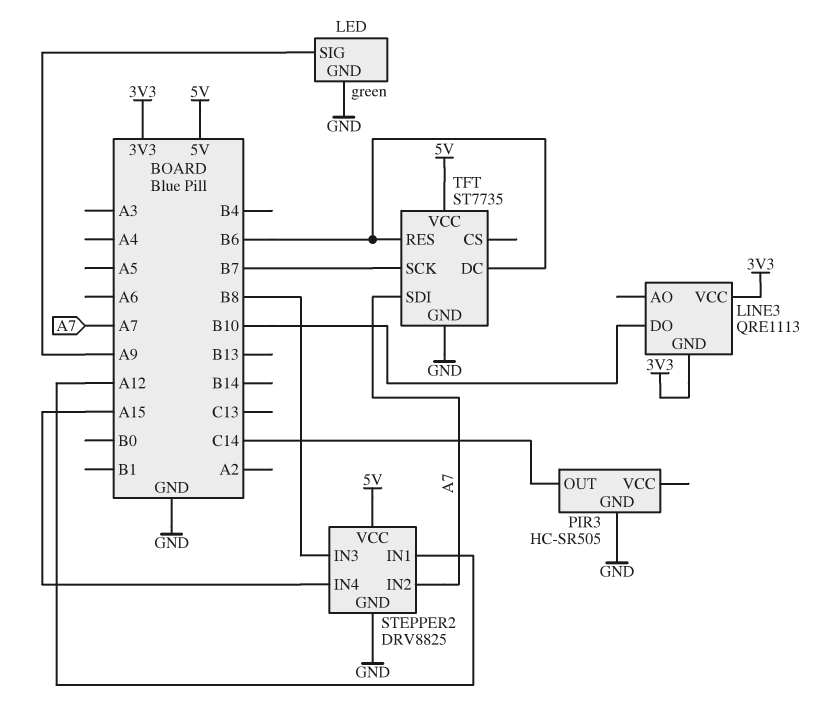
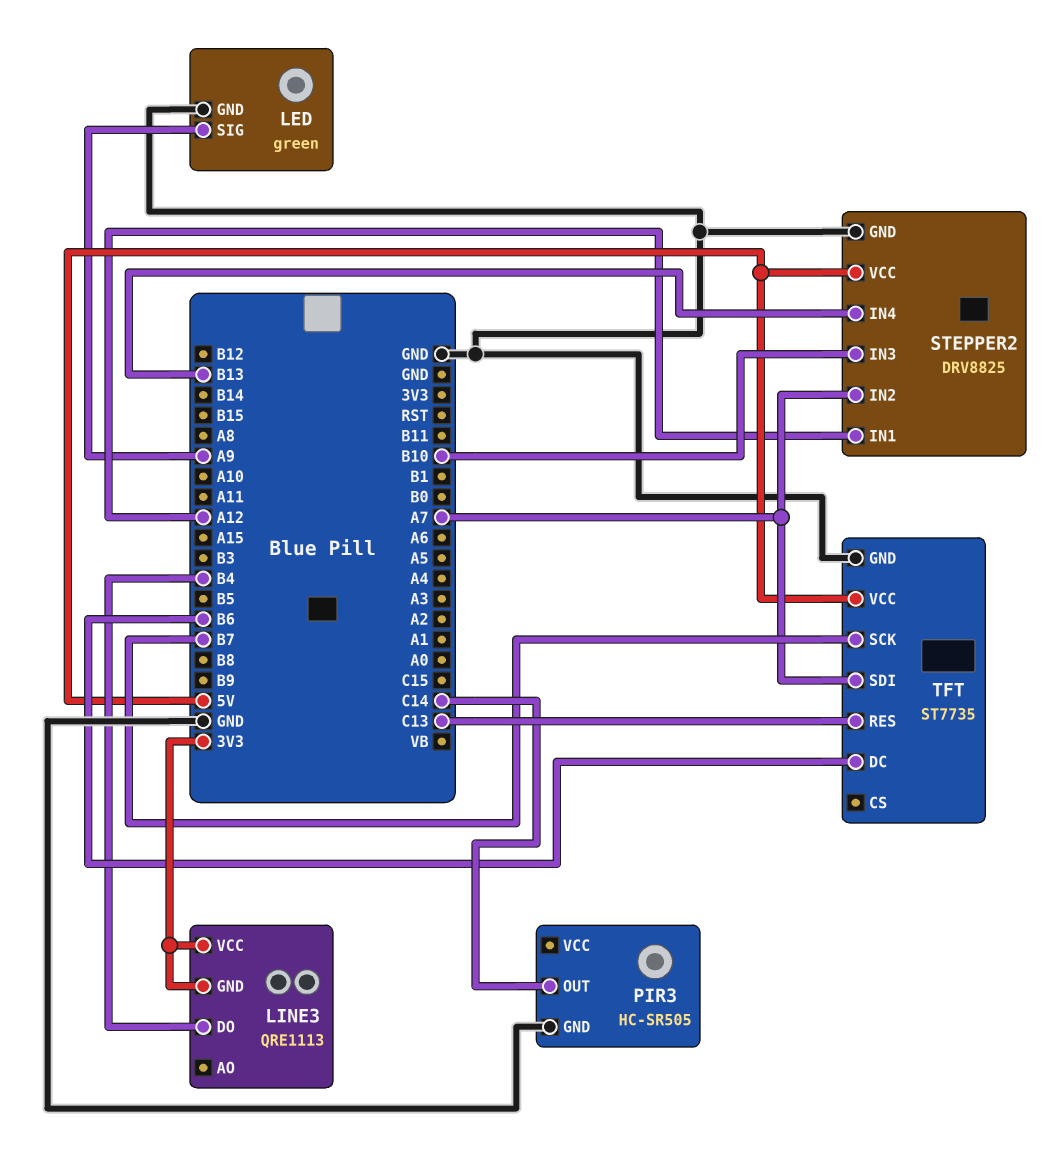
LINE3 pin DO: B10 -> B4
STEPPER2 pin IN3: B8 -> B10
STEPPER2 pin IN4: A15 -> B13
TFT pin RES: B6 -> C13

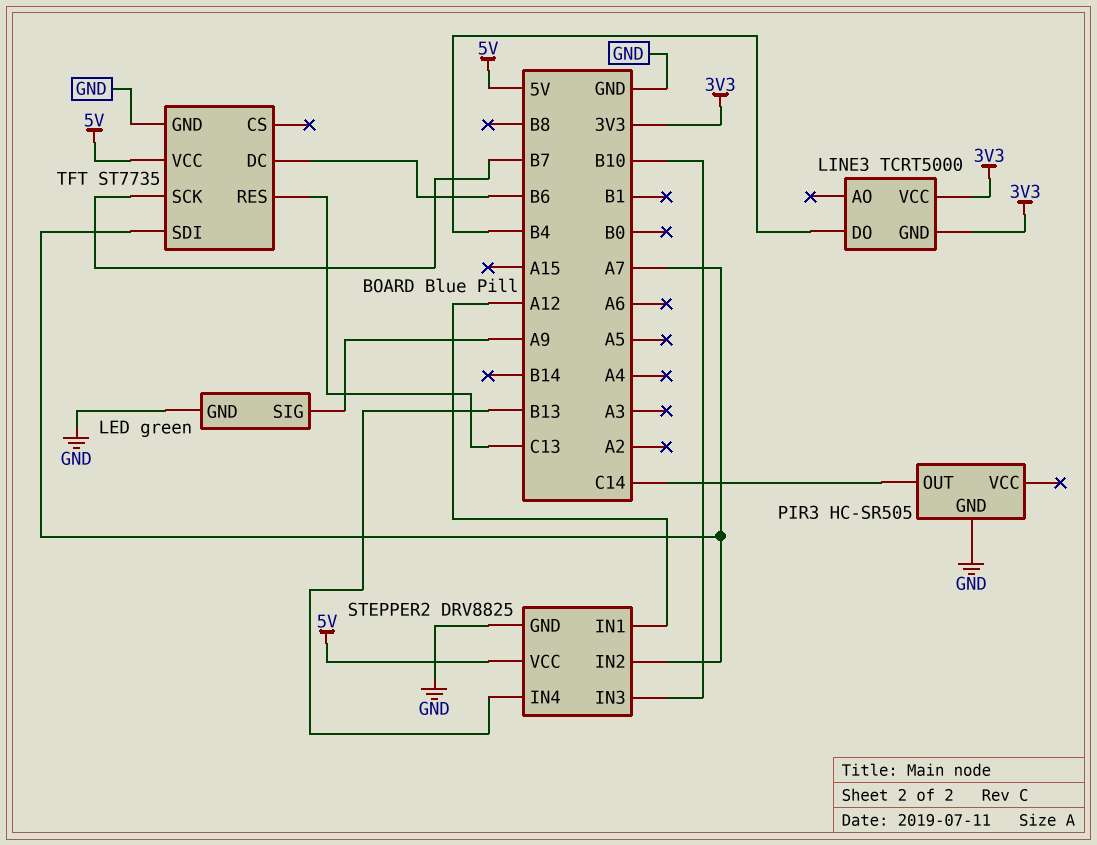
LINE3: QRE1113 -> TCRT5000

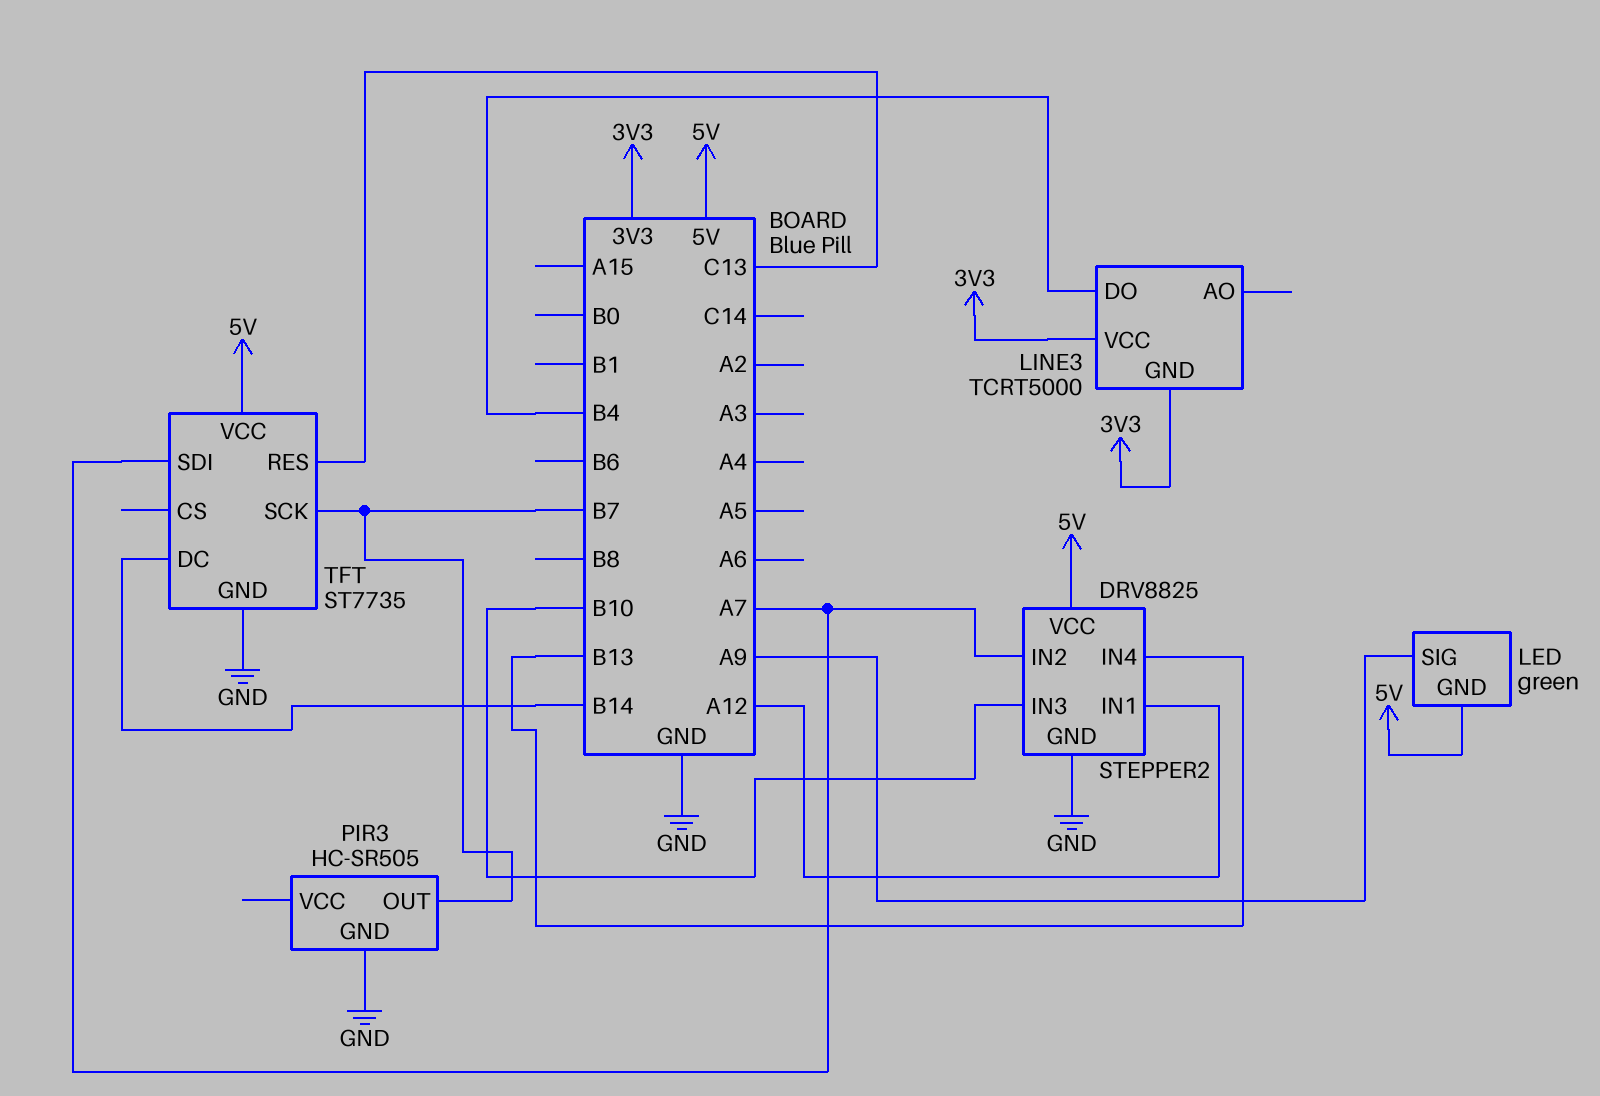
LED pin GND: GND -> 5V
PIR3 pin OUT: C14 -> B7
TFT pin DC: B6 -> B14

